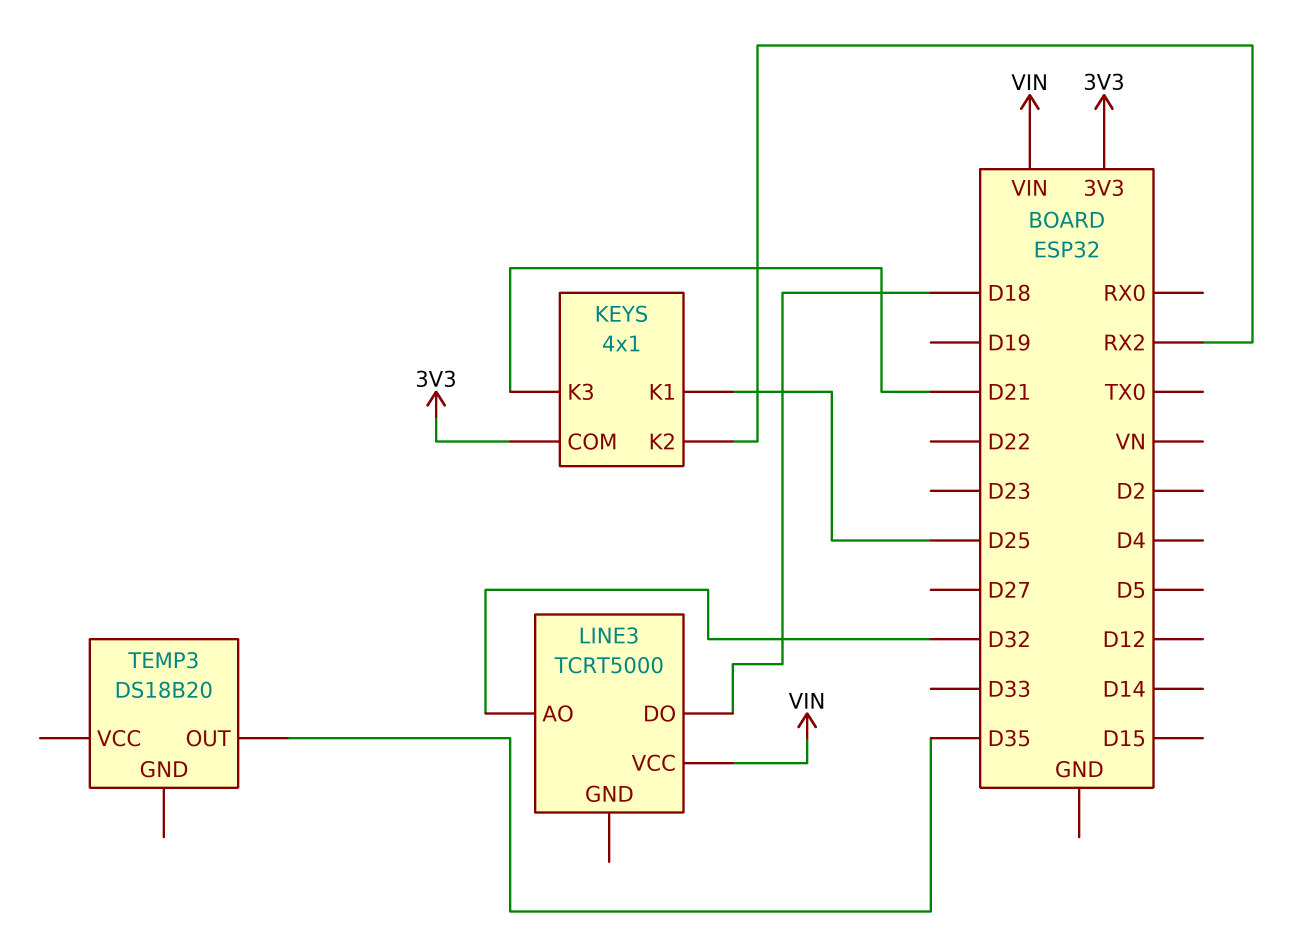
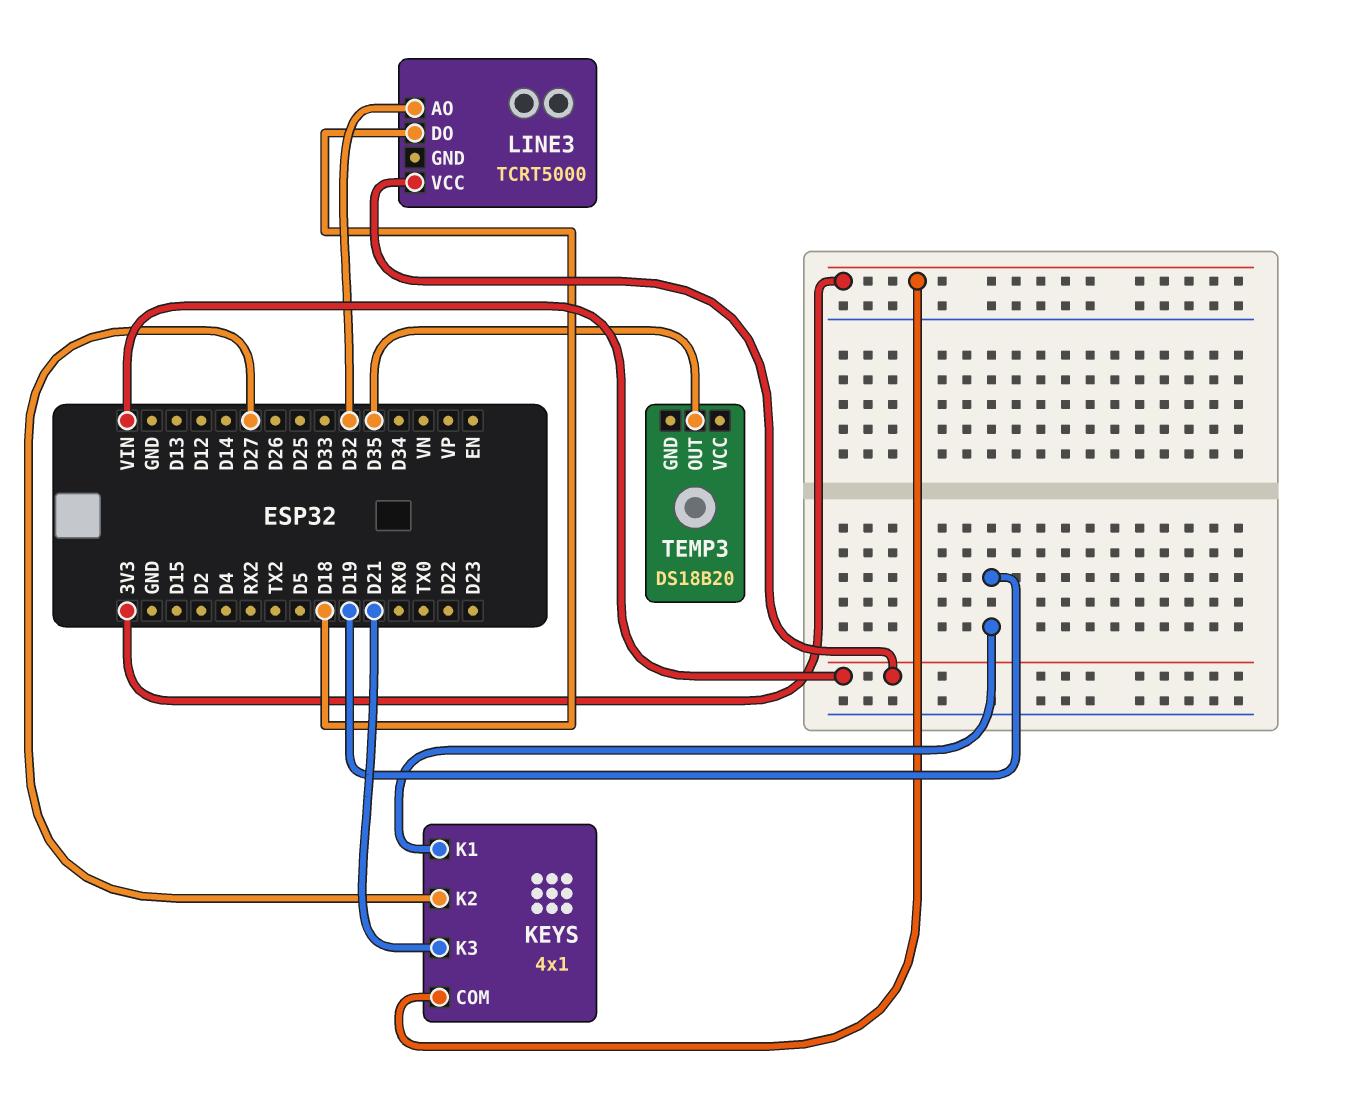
KEYS pin K1: D25 -> D19
KEYS pin K2: RX2 -> D27

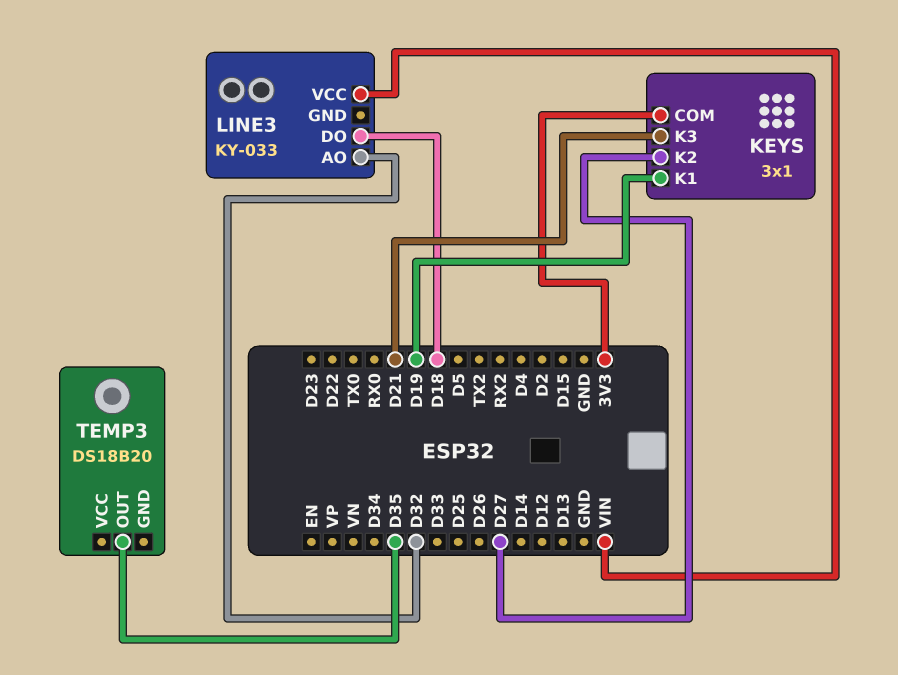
KEYS: 4x1 -> 3x1
LINE3: TCRT5000 -> KY-033

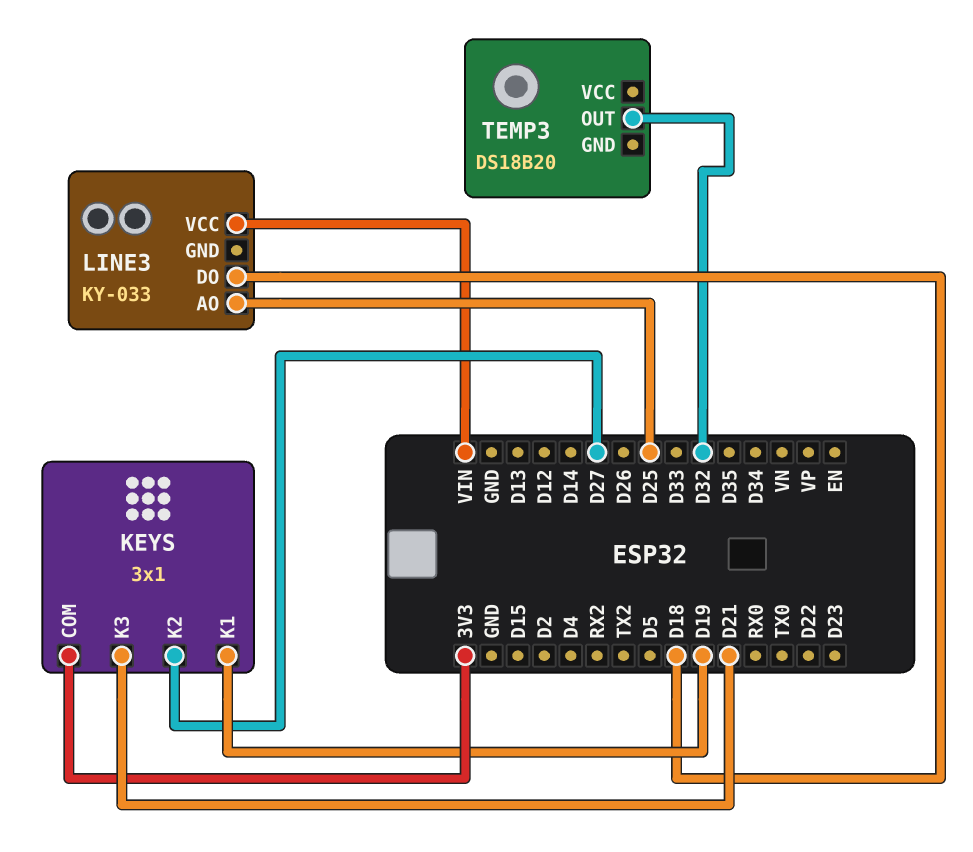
LINE3 pin AO: D32 -> D25
TEMP3 pin OUT: D35 -> D32

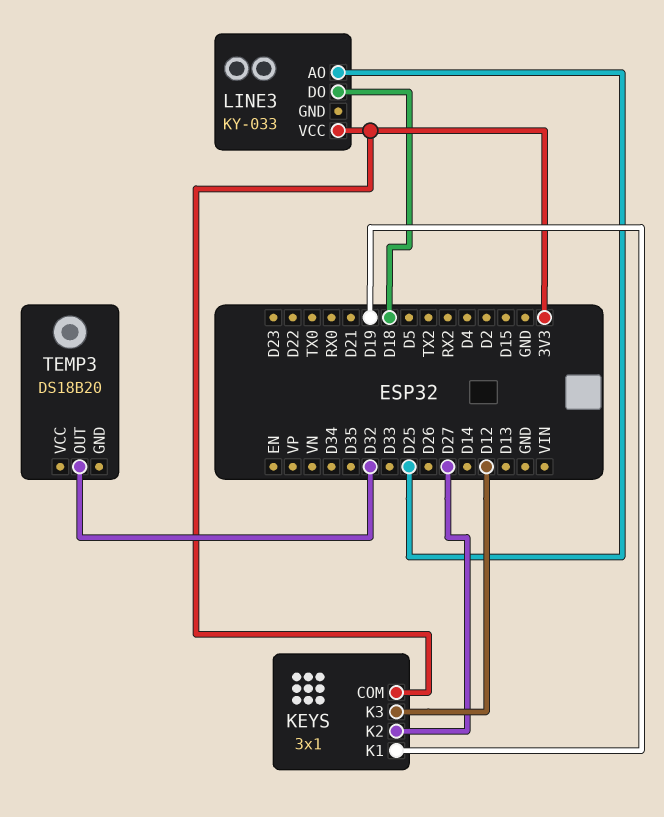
KEYS pin K3: D21 -> D12
LINE3 pin VCC: VIN -> 3V3

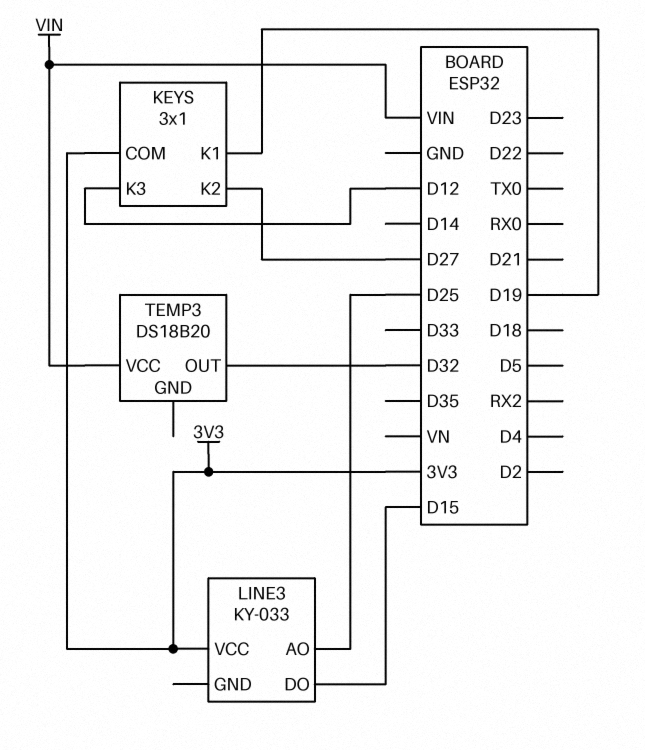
LINE3 pin DO: D18 -> D15
TEMP3 pin VCC: none -> VIN

